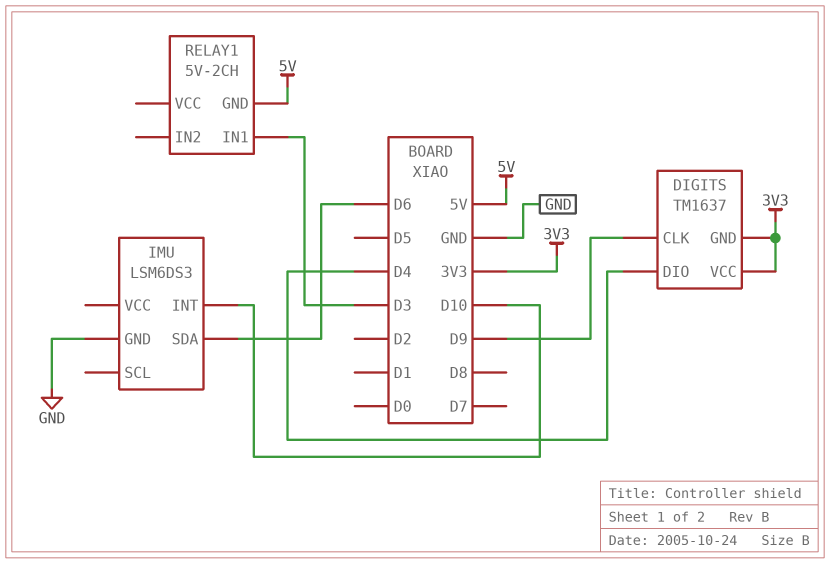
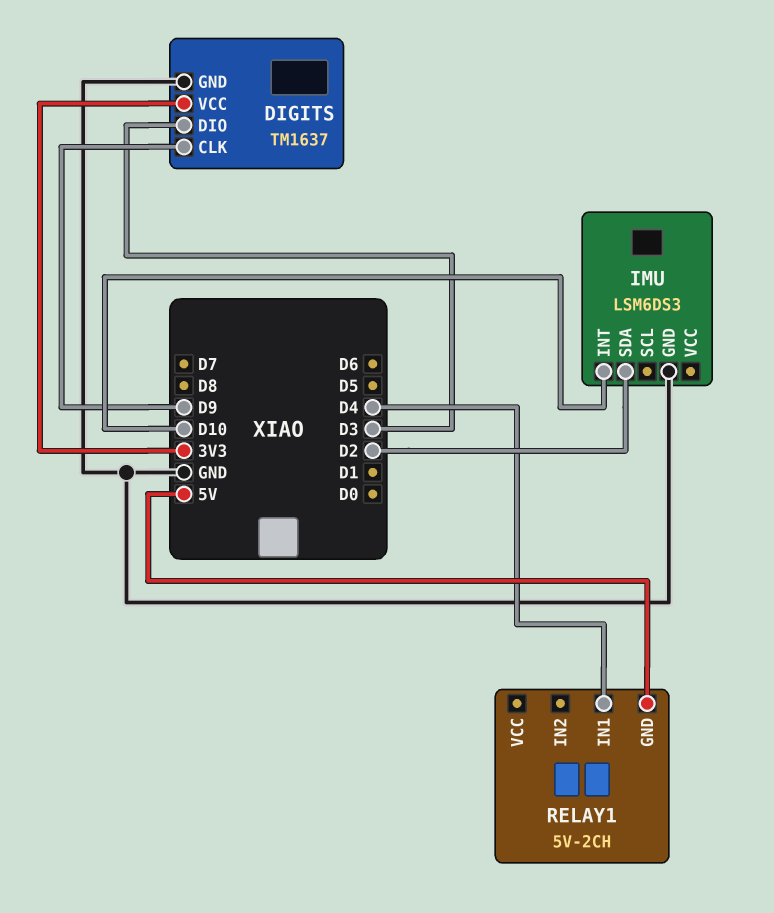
DIGITS pin DIO: D4 -> D3
DIGITS pin GND: 3V3 -> GND
IMU pin SDA: D6 -> D2
RELAY1 pin IN1: D3 -> D4

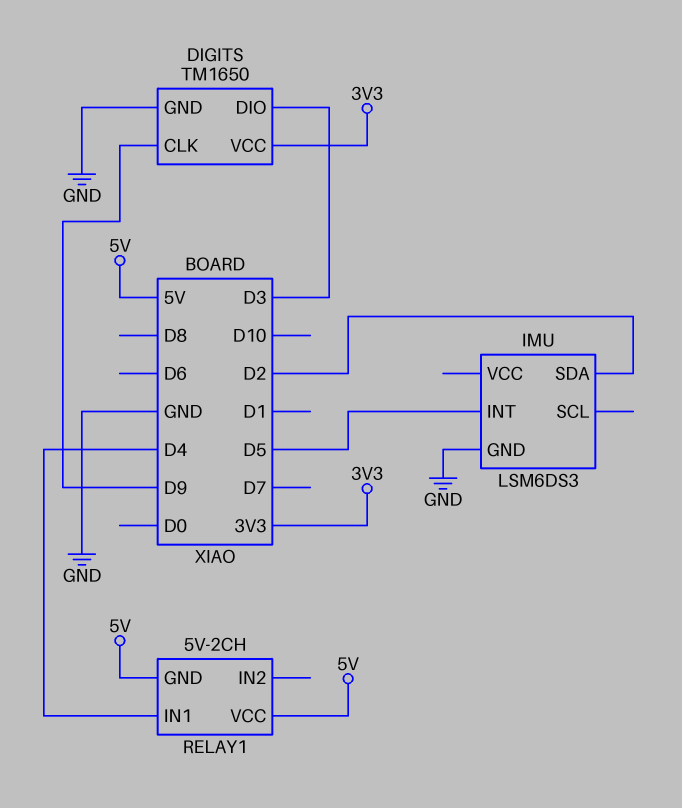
DIGITS: TM1637 -> TM1650
IMU pin INT: D10 -> D5
RELAY1 pin VCC: none -> 5V

